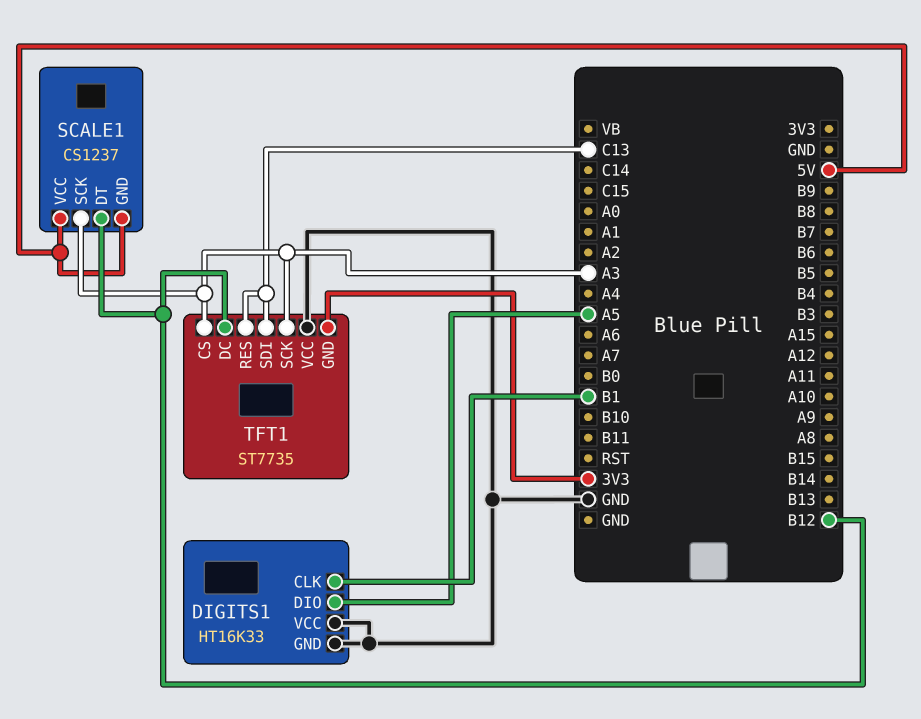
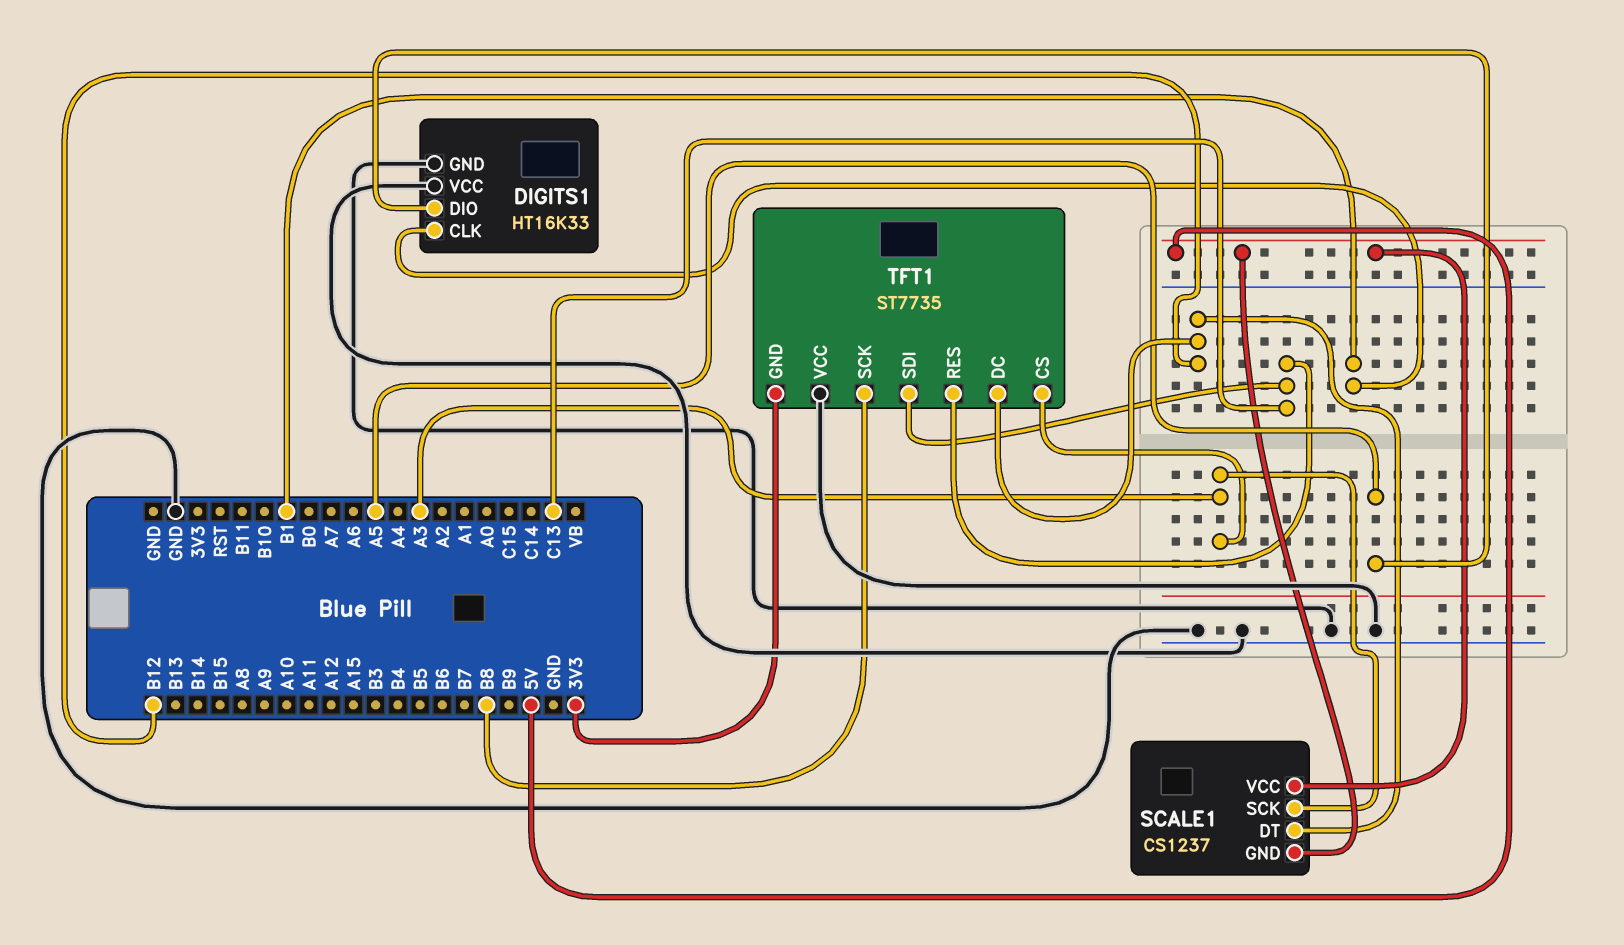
TFT1 pin SCK: A3 -> B8

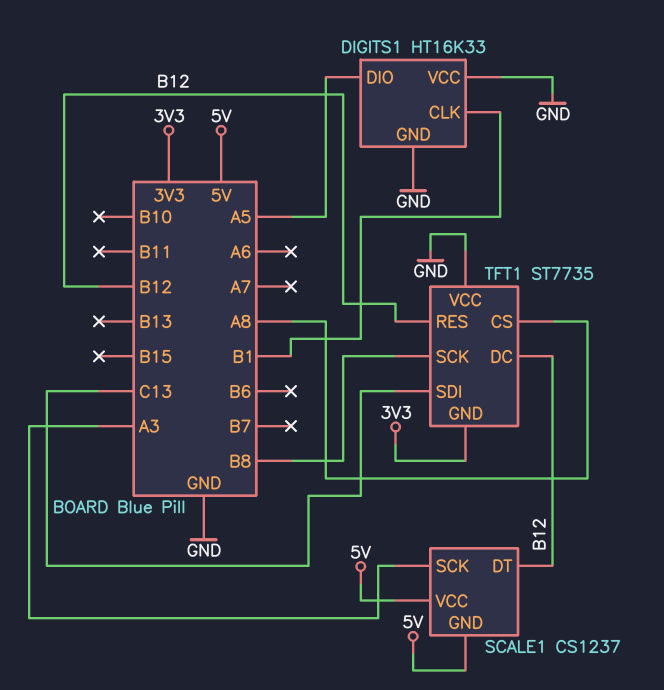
TFT1 pin CS: A3 -> A8
TFT1 pin RES: C13 -> B12

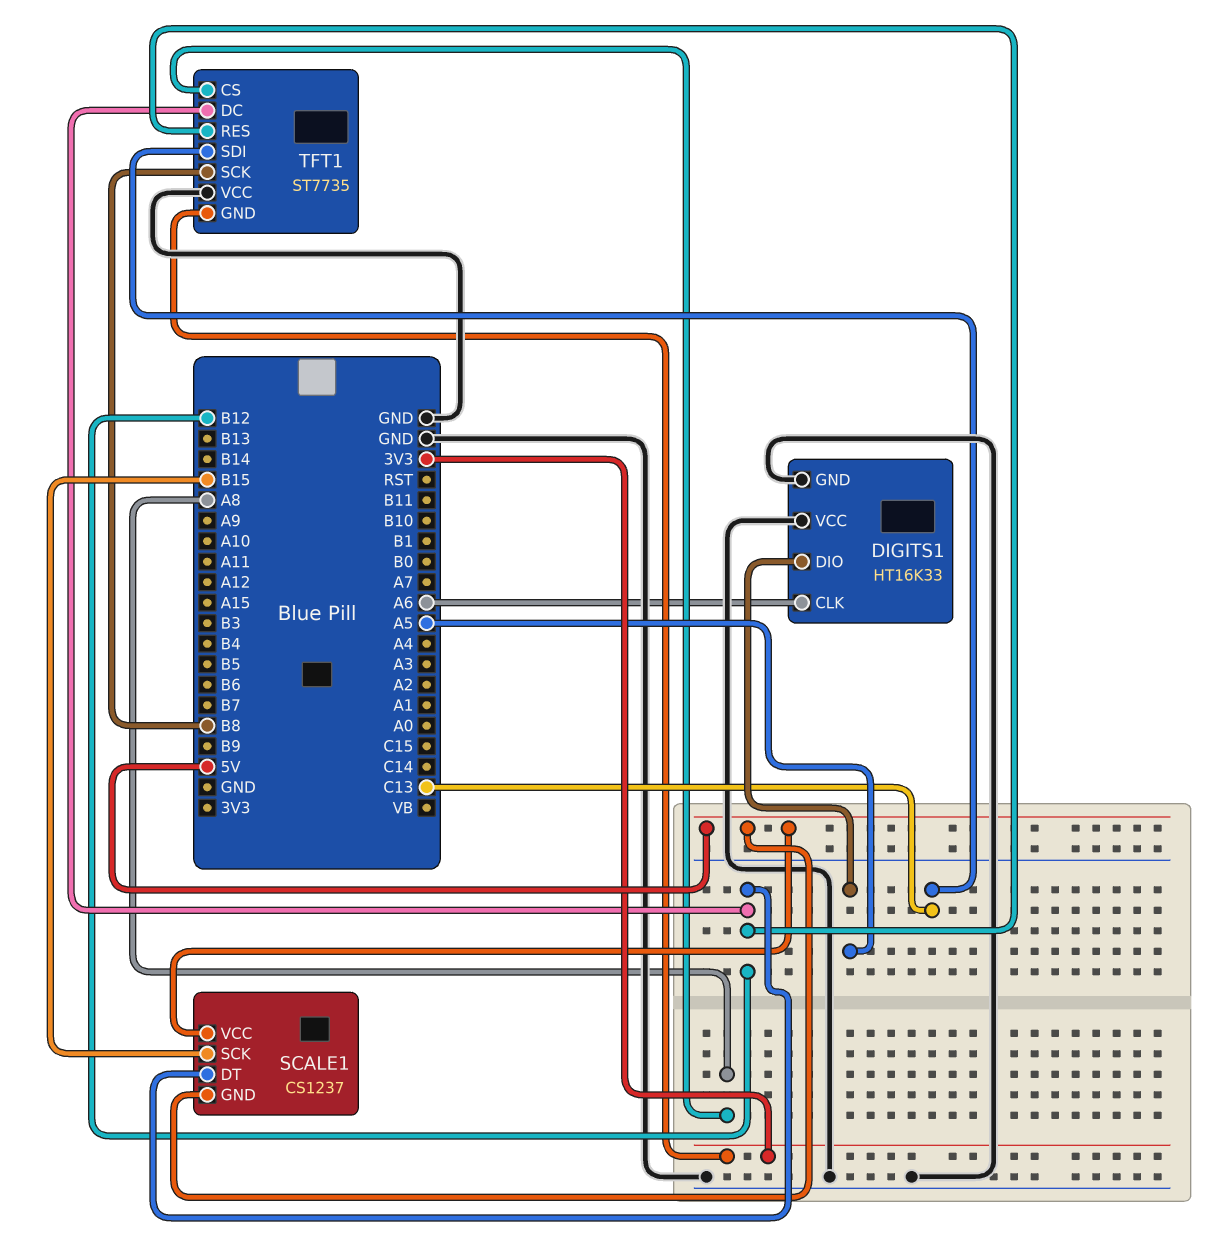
DIGITS1 pin CLK: B1 -> A6
SCALE1 pin SCK: A3 -> B15

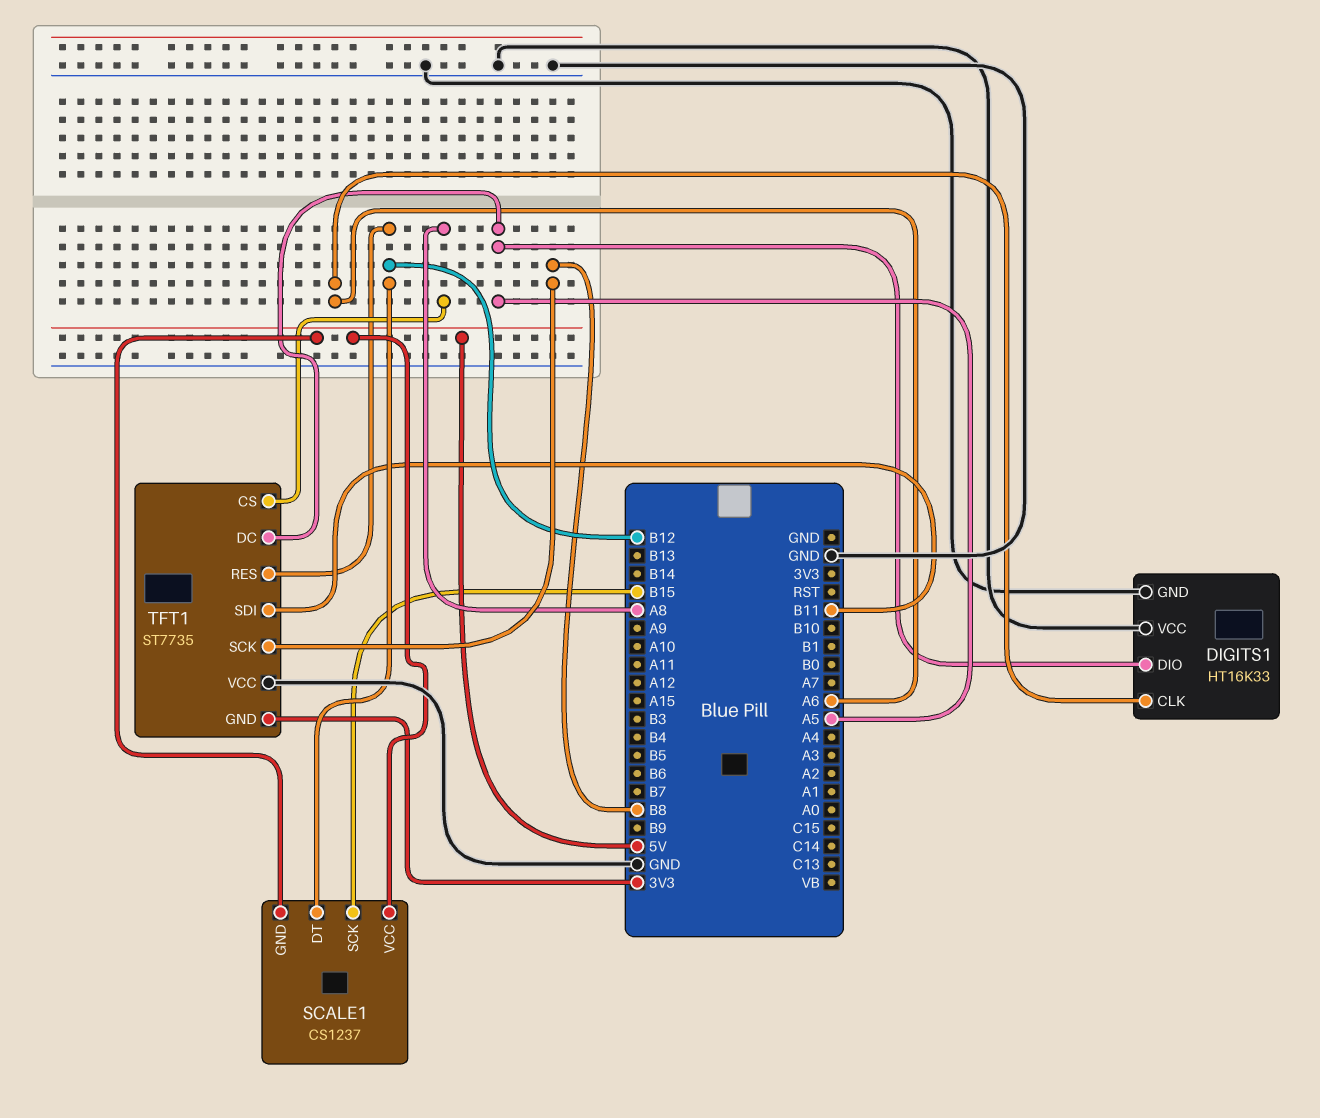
TFT1 pin DC: B12 -> A5
TFT1 pin SDI: C13 -> B11

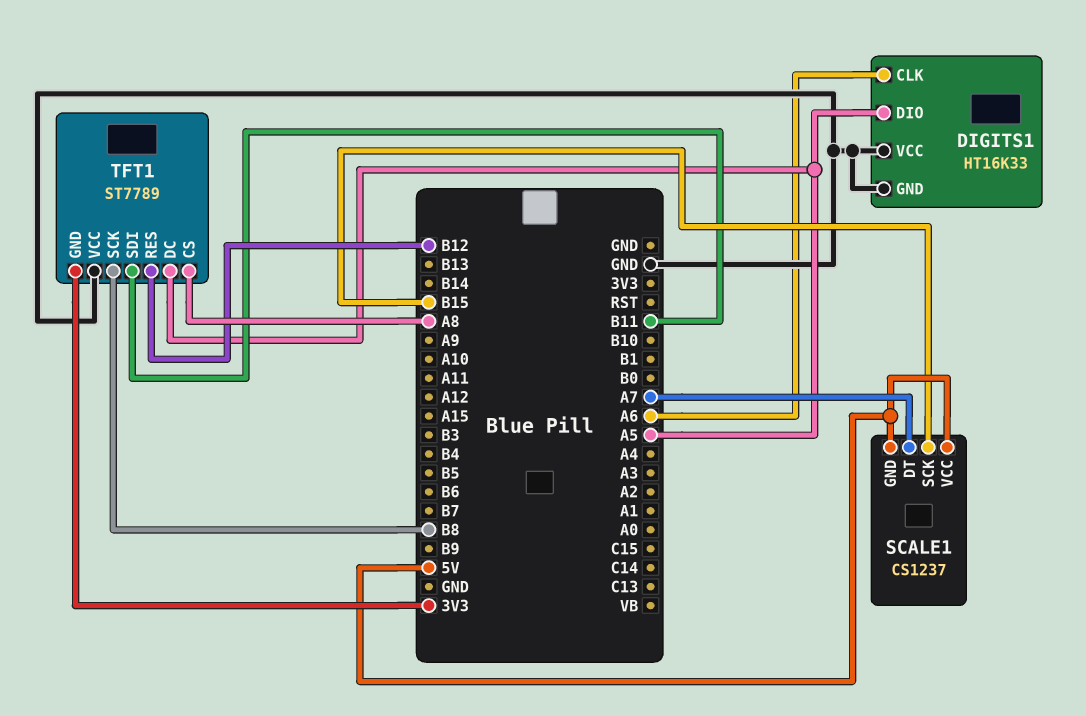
SCALE1 pin DT: B12 -> A7
TFT1: ST7735 -> ST7789

